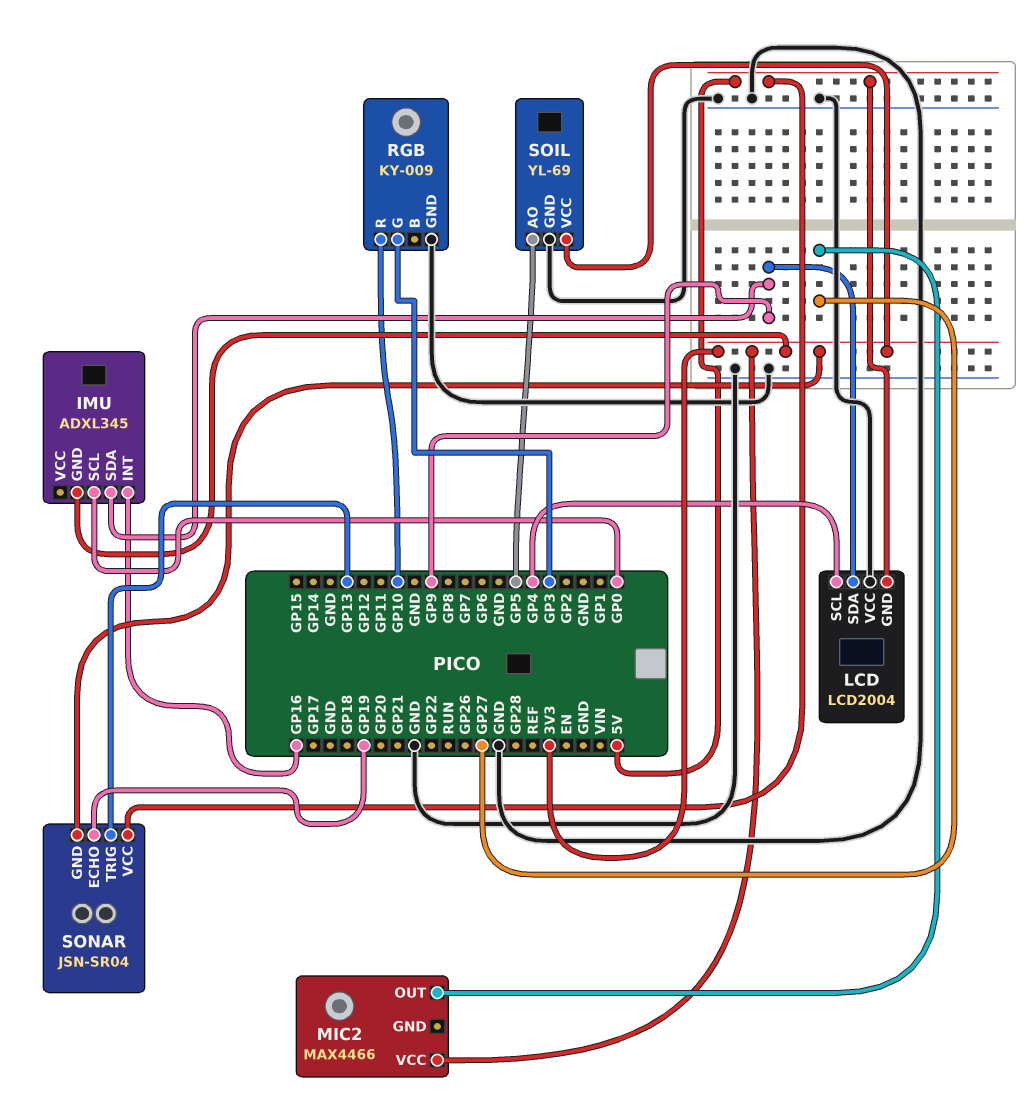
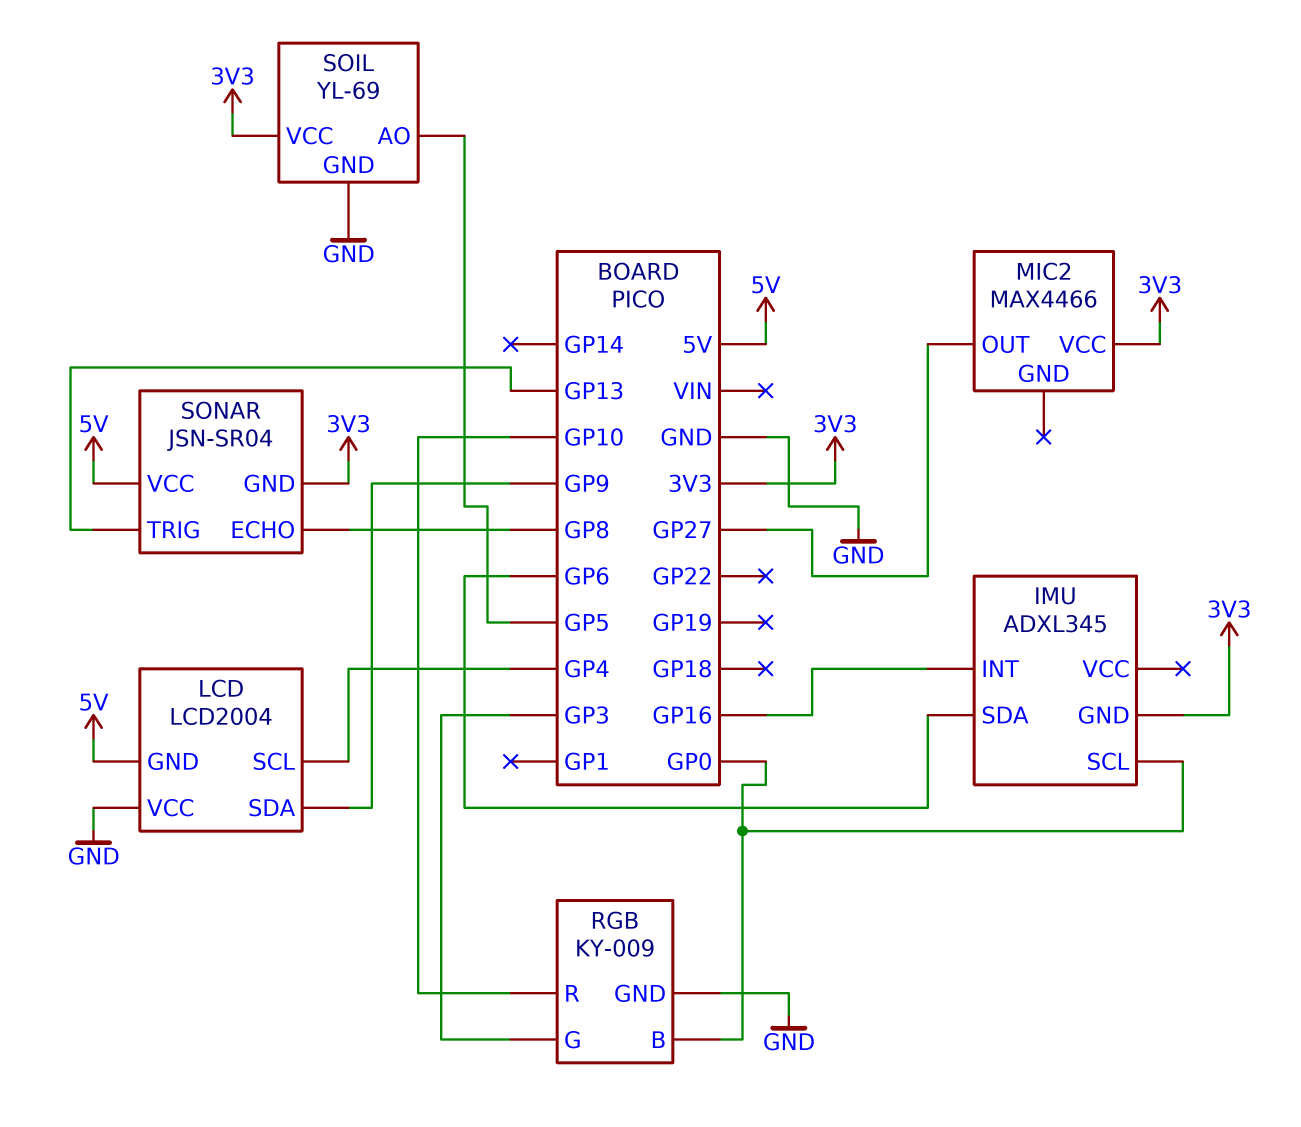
IMU pin SDA: GP9 -> GP6
RGB pin B: none -> GP0
SONAR pin ECHO: GP19 -> GP8

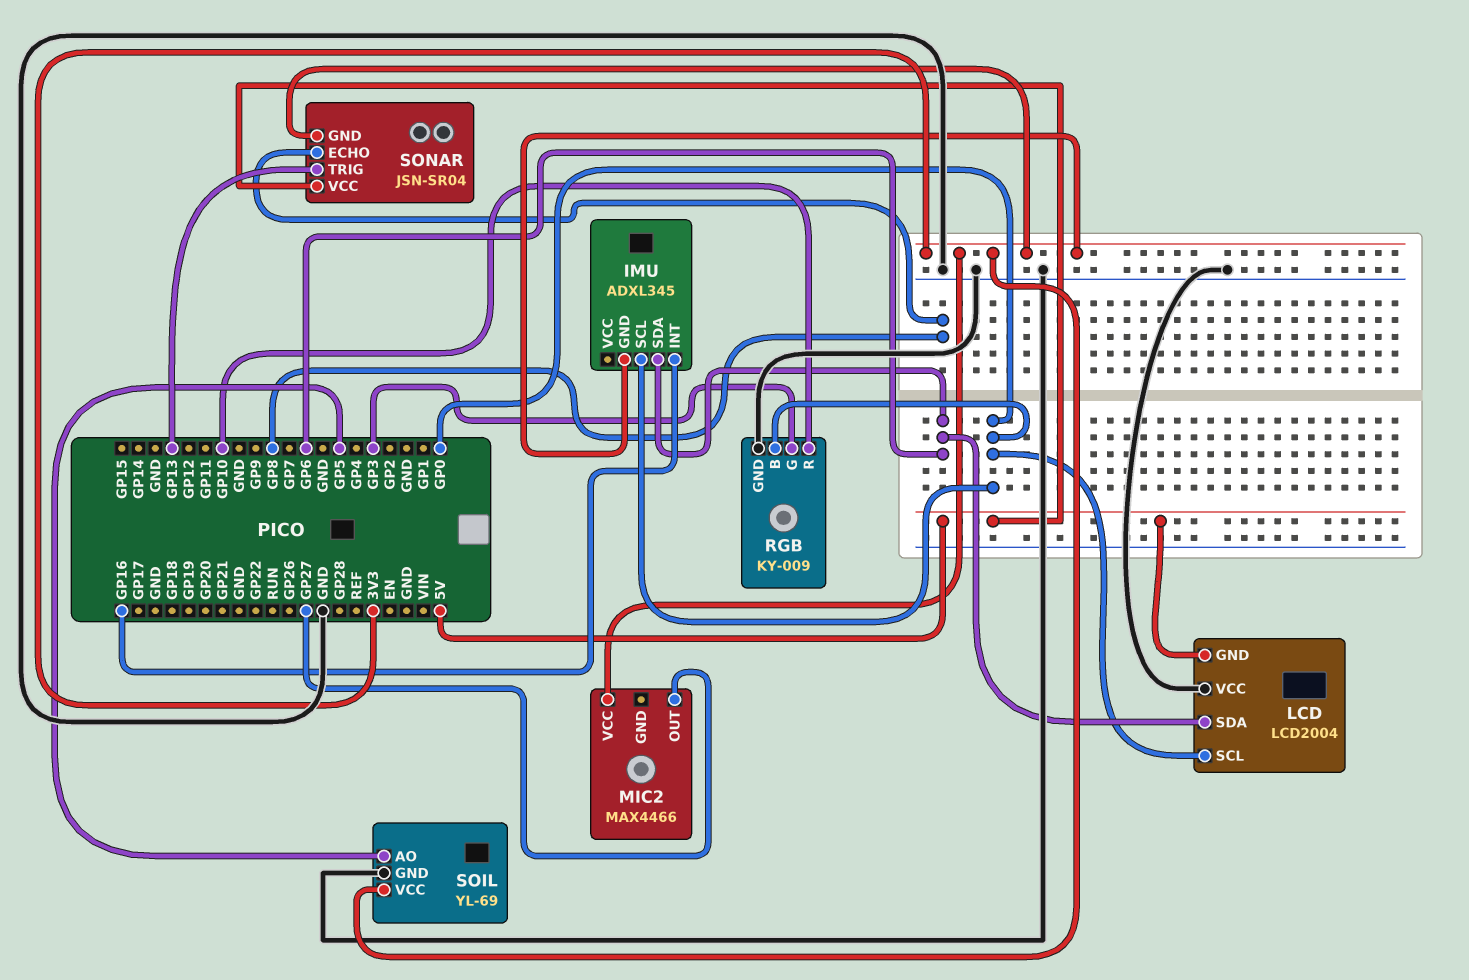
LCD pin SCL: GP4 -> GP0
LCD pin SDA: GP9 -> GP6

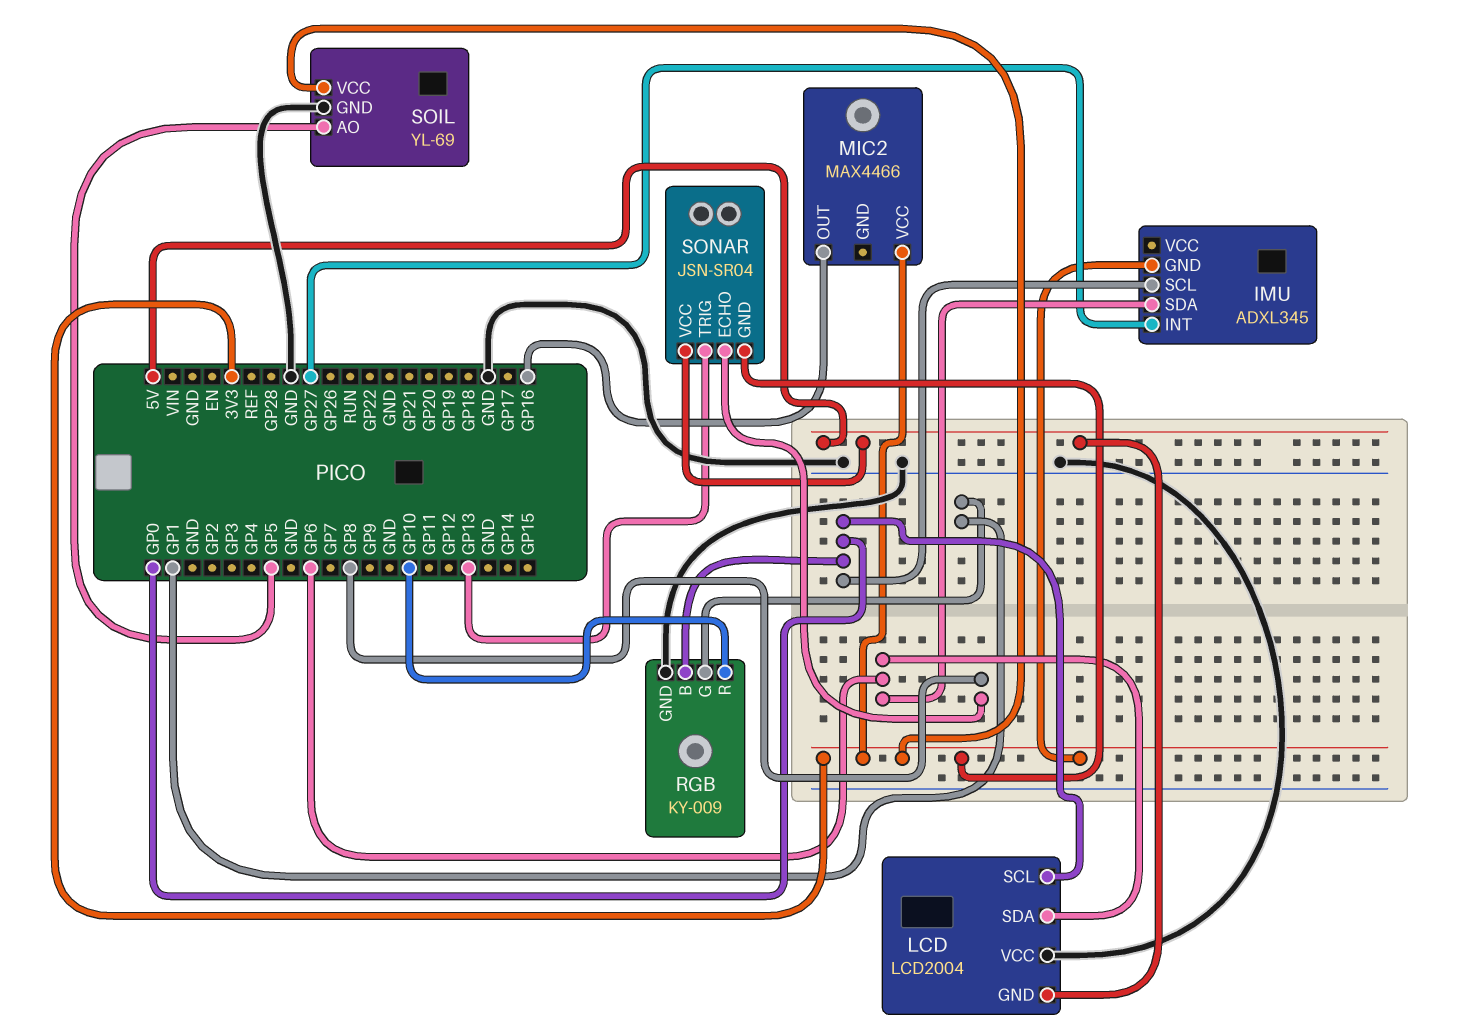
IMU pin INT: GP16 -> GP27
MIC2 pin OUT: GP27 -> GP16
RGB pin G: GP3 -> GP1

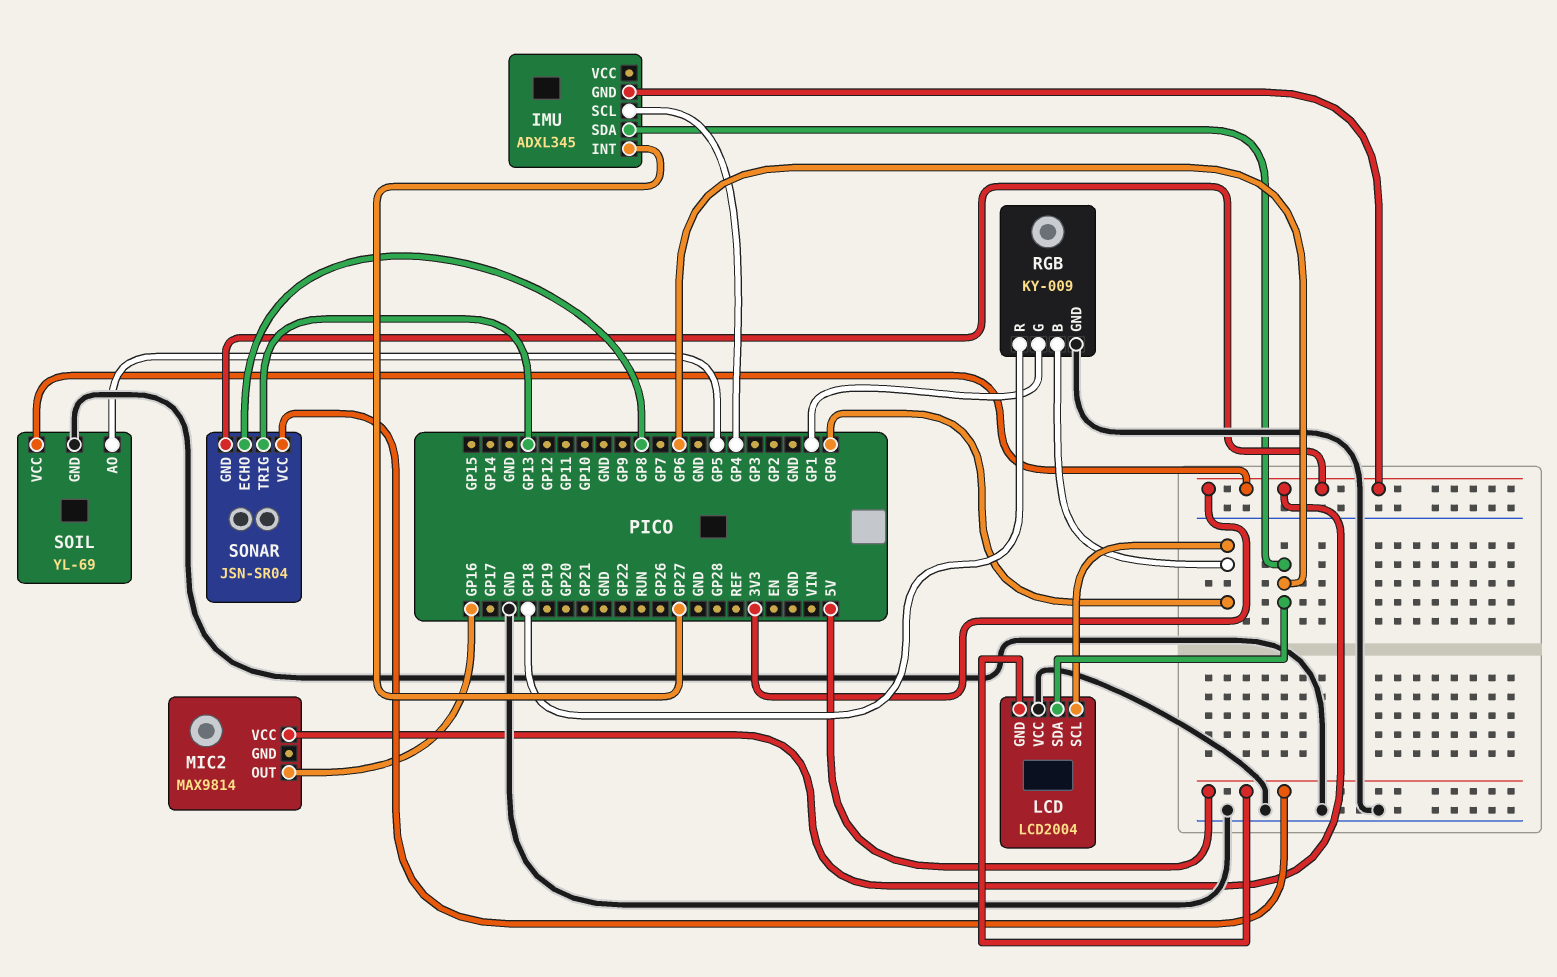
IMU pin SCL: GP0 -> GP4
MIC2: MAX4466 -> MAX9814
RGB pin R: GP10 -> GP18

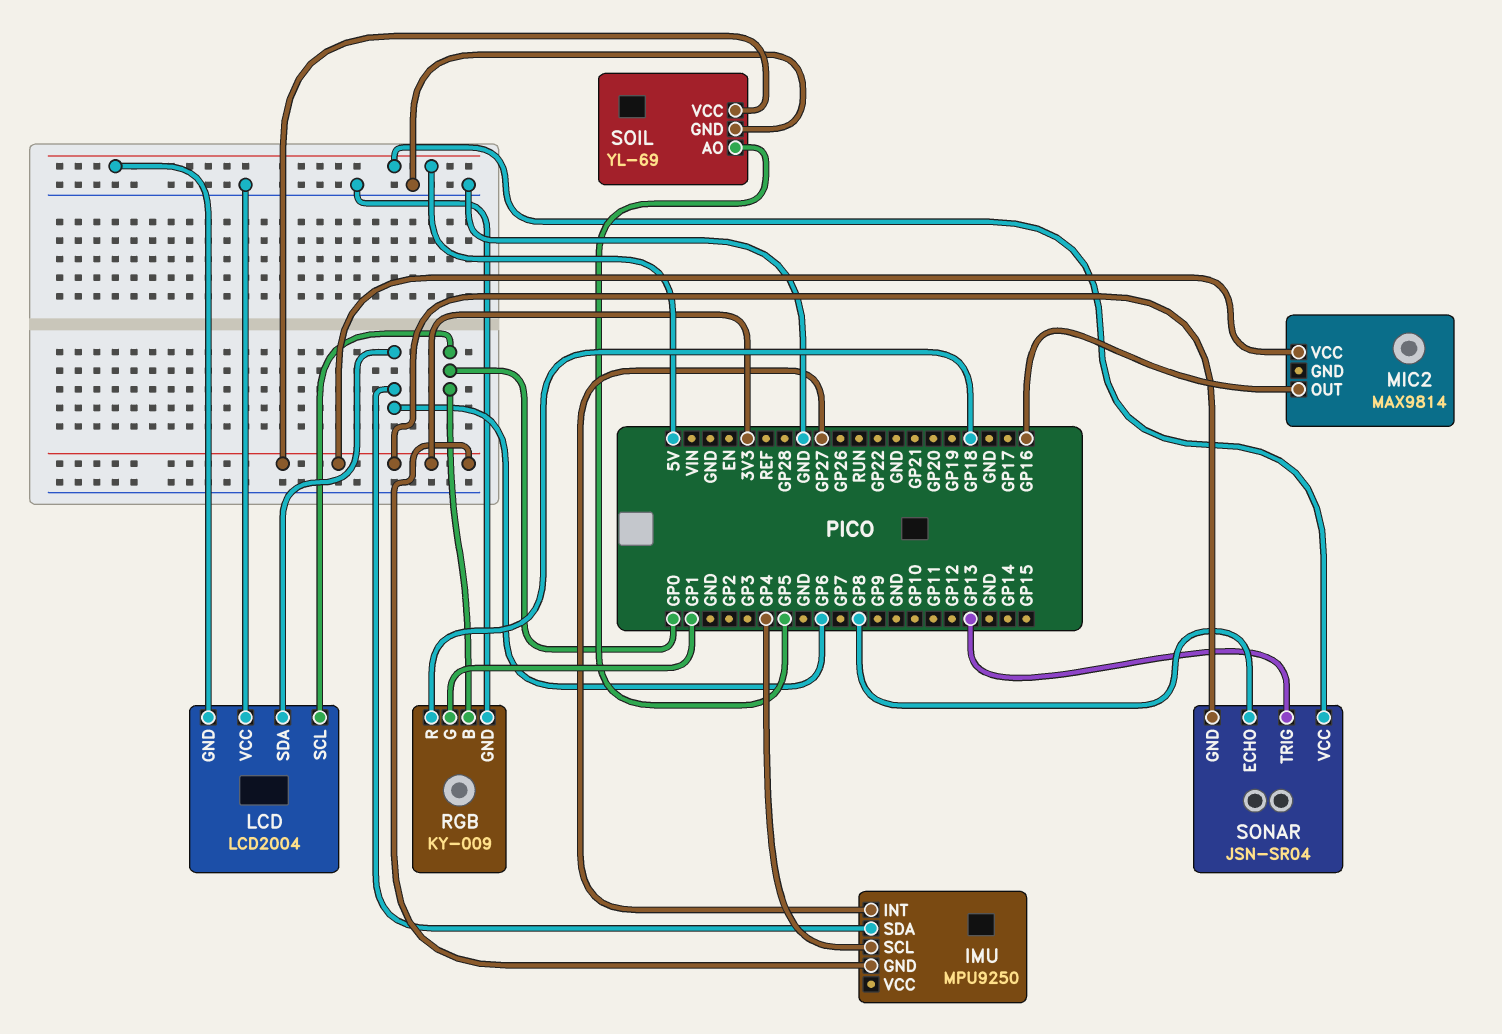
IMU: ADXL345 -> MPU9250

